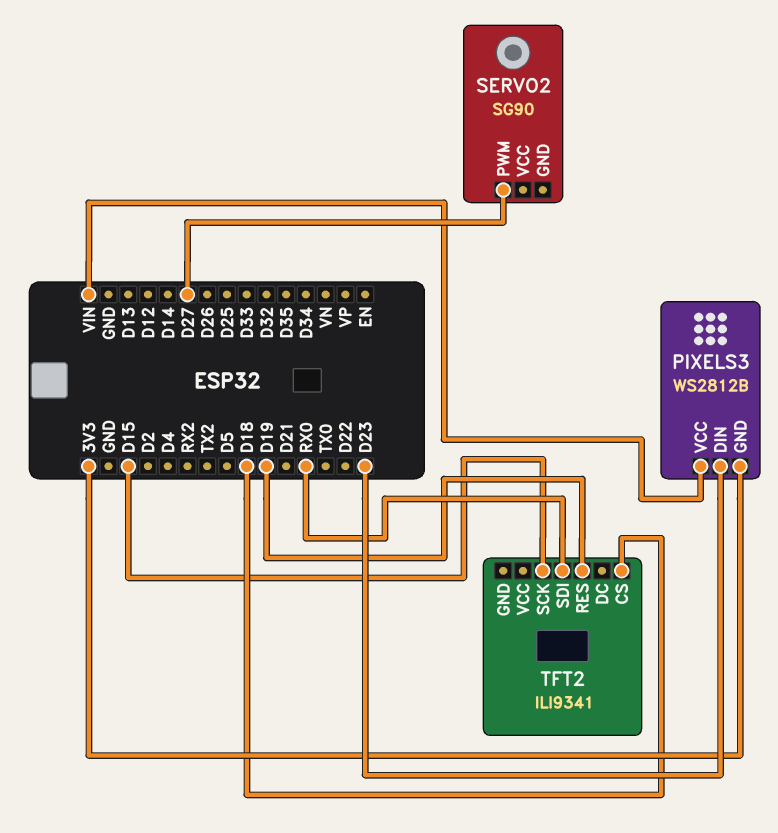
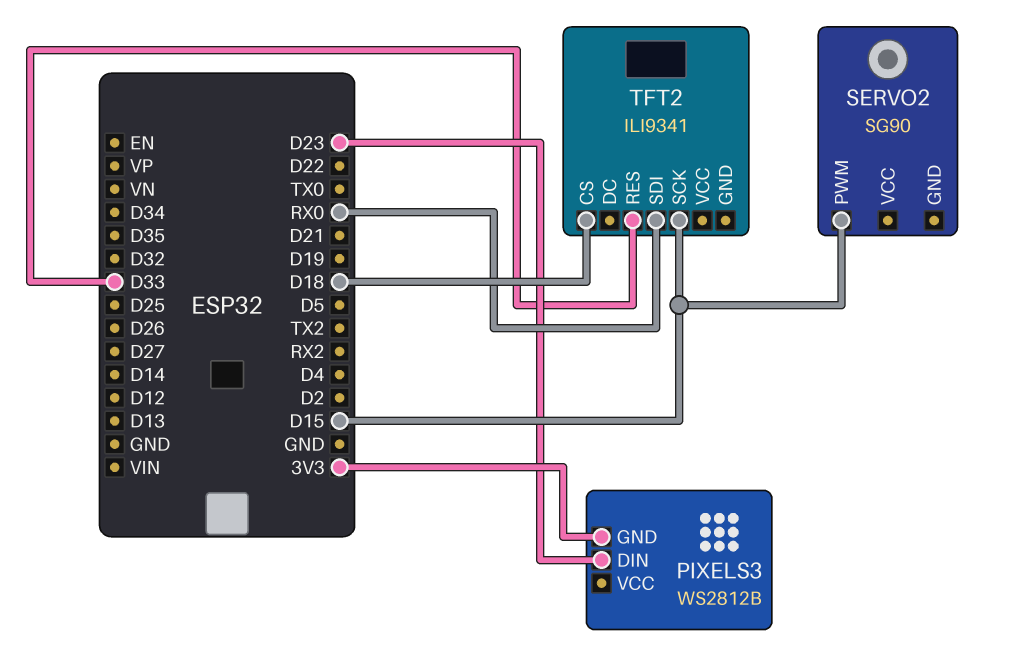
PIXELS3 pin VCC: VIN -> none
SERVO2 pin PWM: D27 -> D15
TFT2 pin RES: D19 -> D33

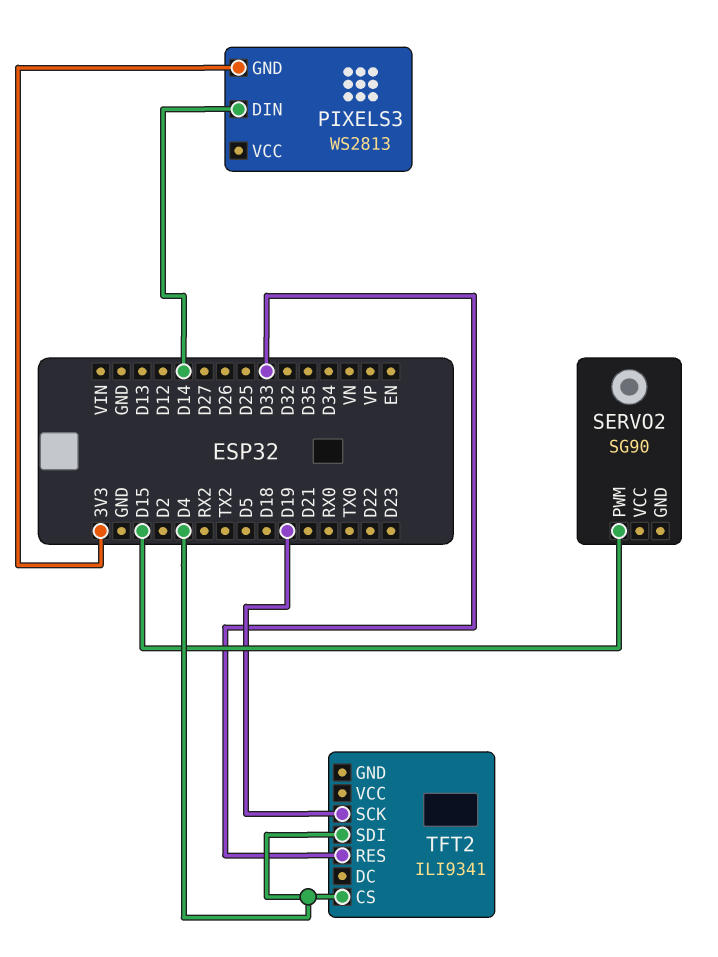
PIXELS3: WS2812B -> WS2813
PIXELS3 pin DIN: D23 -> D14
TFT2 pin CS: D18 -> D4
TFT2 pin SCK: D15 -> D19
TFT2 pin SDI: RX0 -> D4

